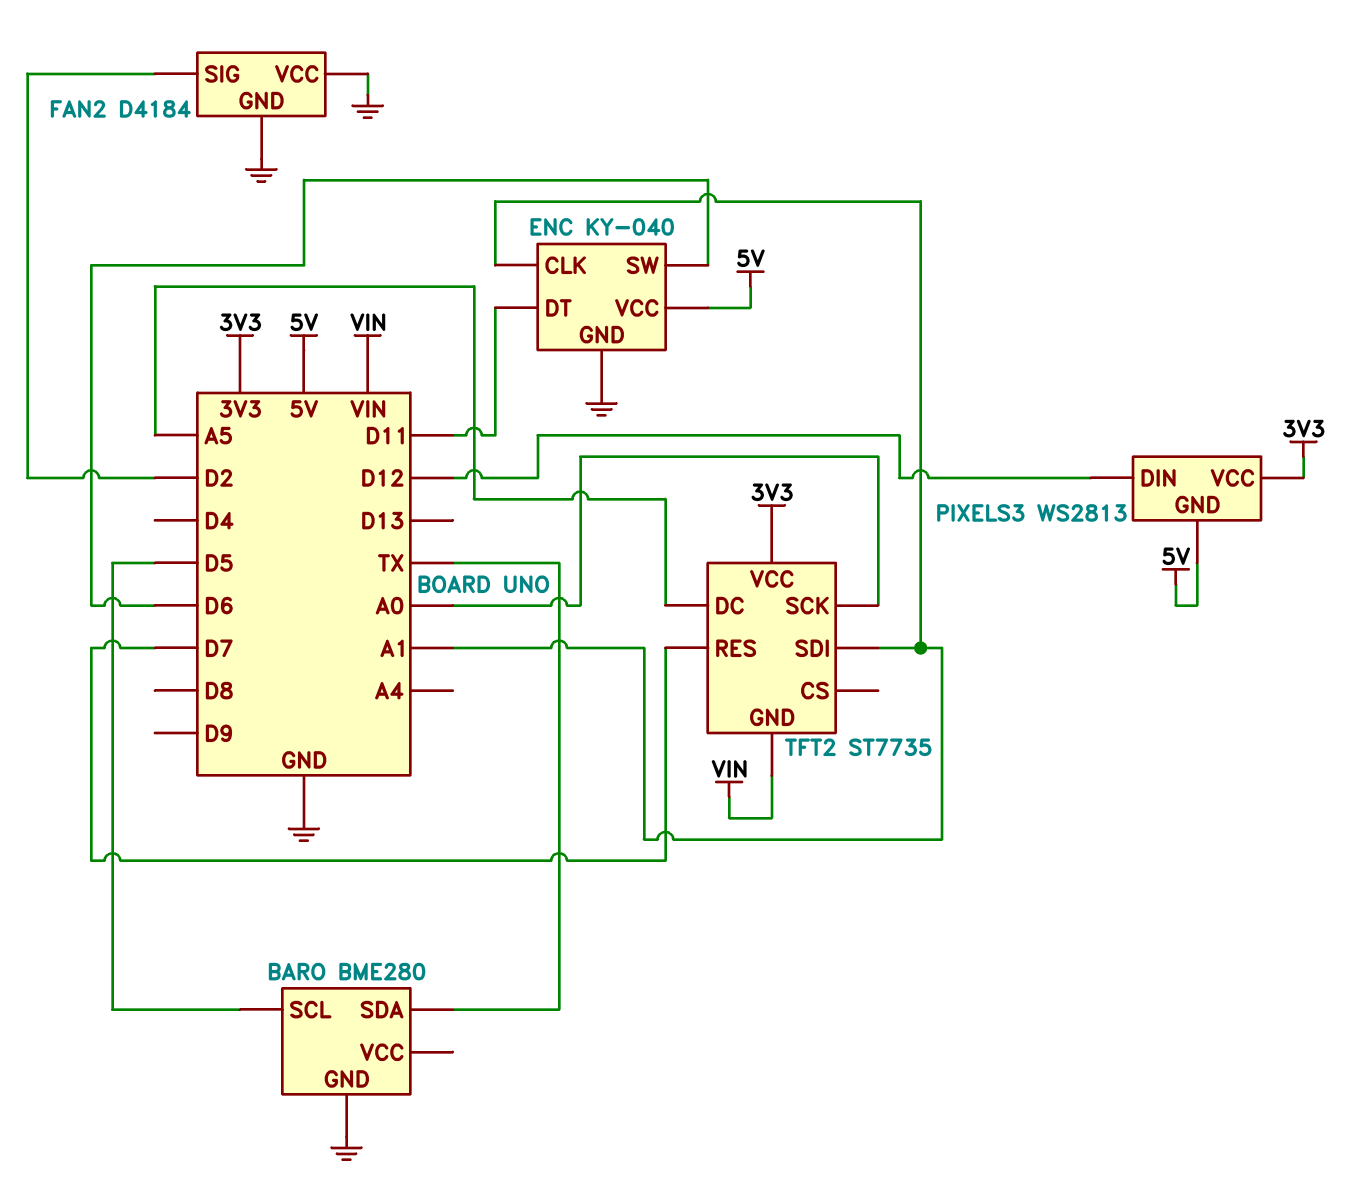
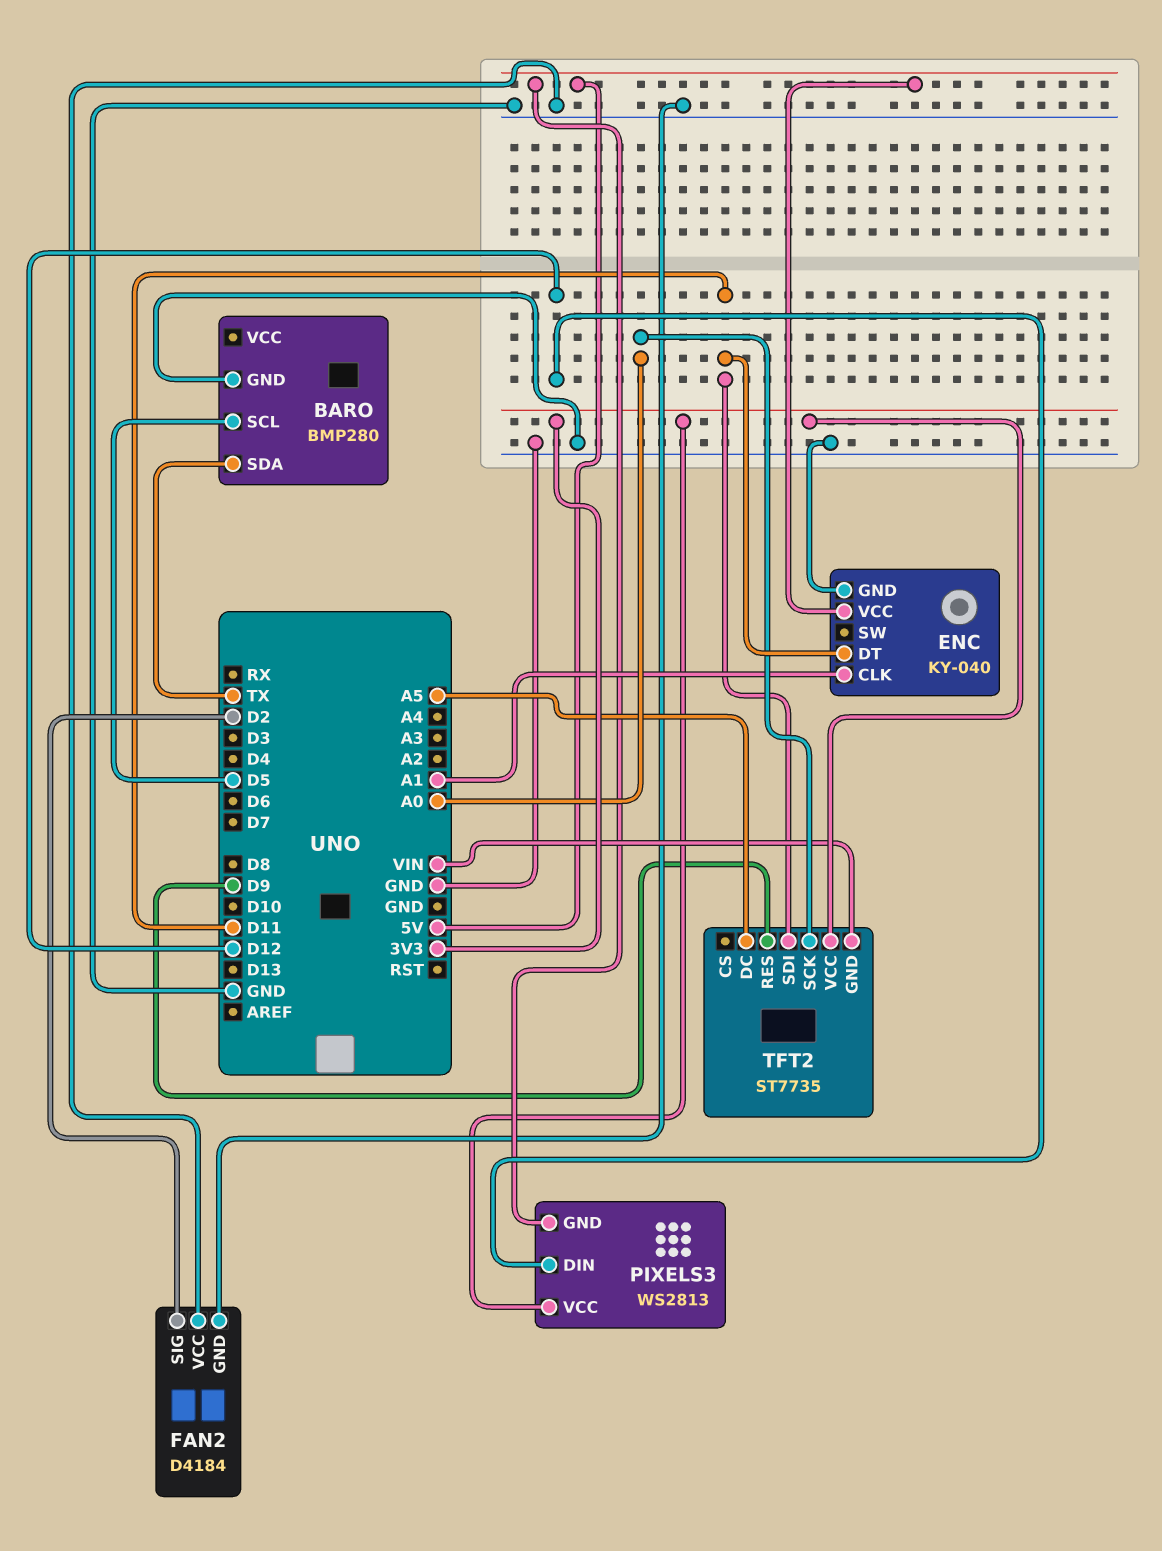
BARO: BME280 -> BMP280
ENC pin SW: D6 -> none
TFT2 pin RES: D7 -> D9
TFT2 pin SDI: A1 -> D11

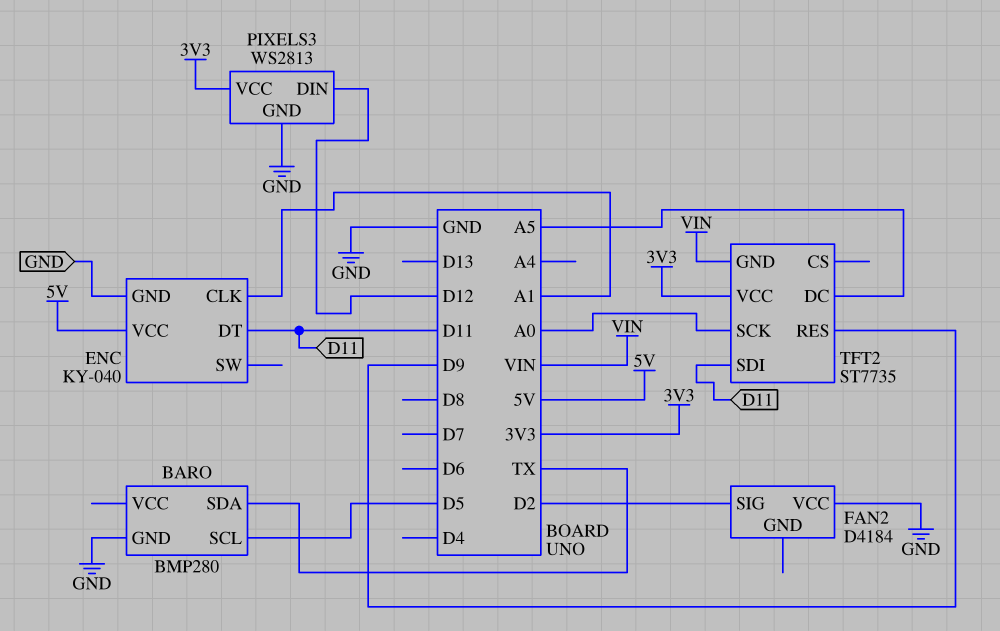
FAN2 pin GND: GND -> none
PIXELS3 pin GND: 5V -> GND

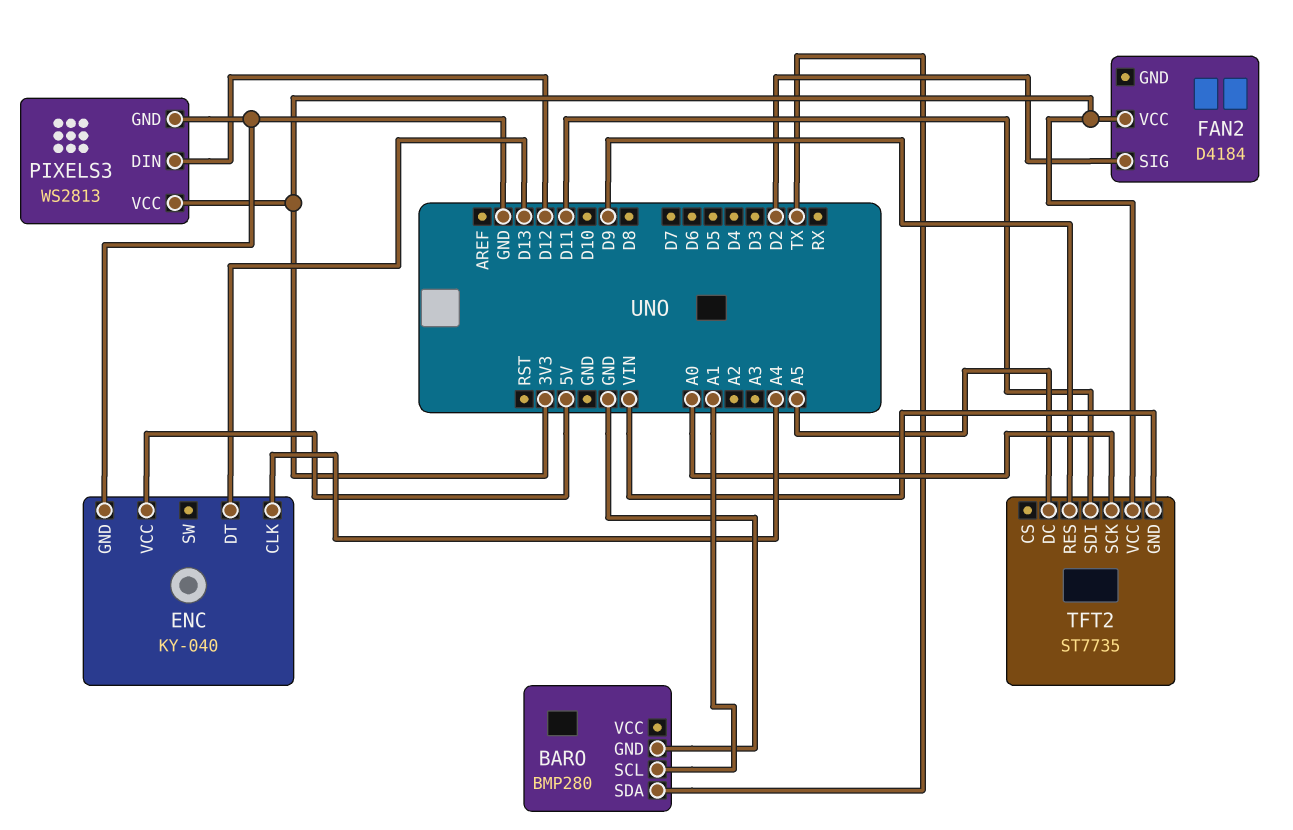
BARO pin SCL: D5 -> A1
ENC pin CLK: A1 -> A4
ENC pin DT: D11 -> D13
FAN2 pin VCC: GND -> 3V3

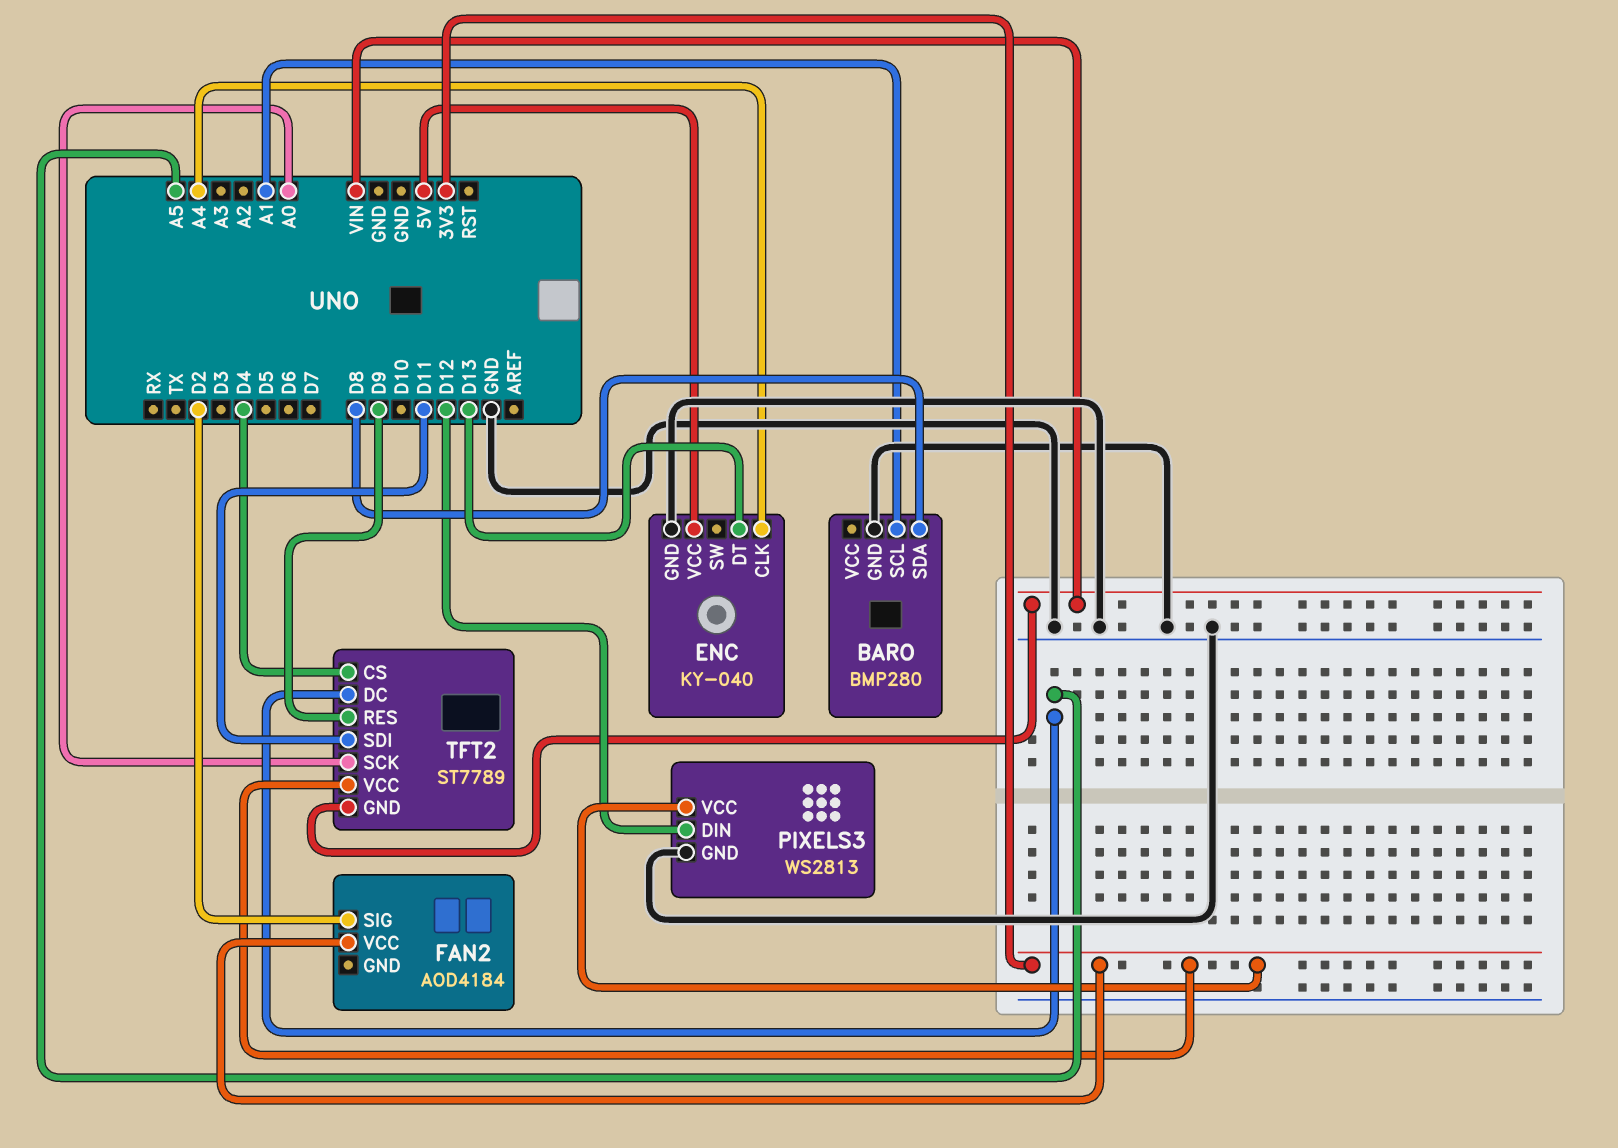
BARO pin SDA: TX -> D8
FAN2: D4184 -> AOD4184
TFT2: ST7735 -> ST7789
TFT2 pin CS: none -> D4

